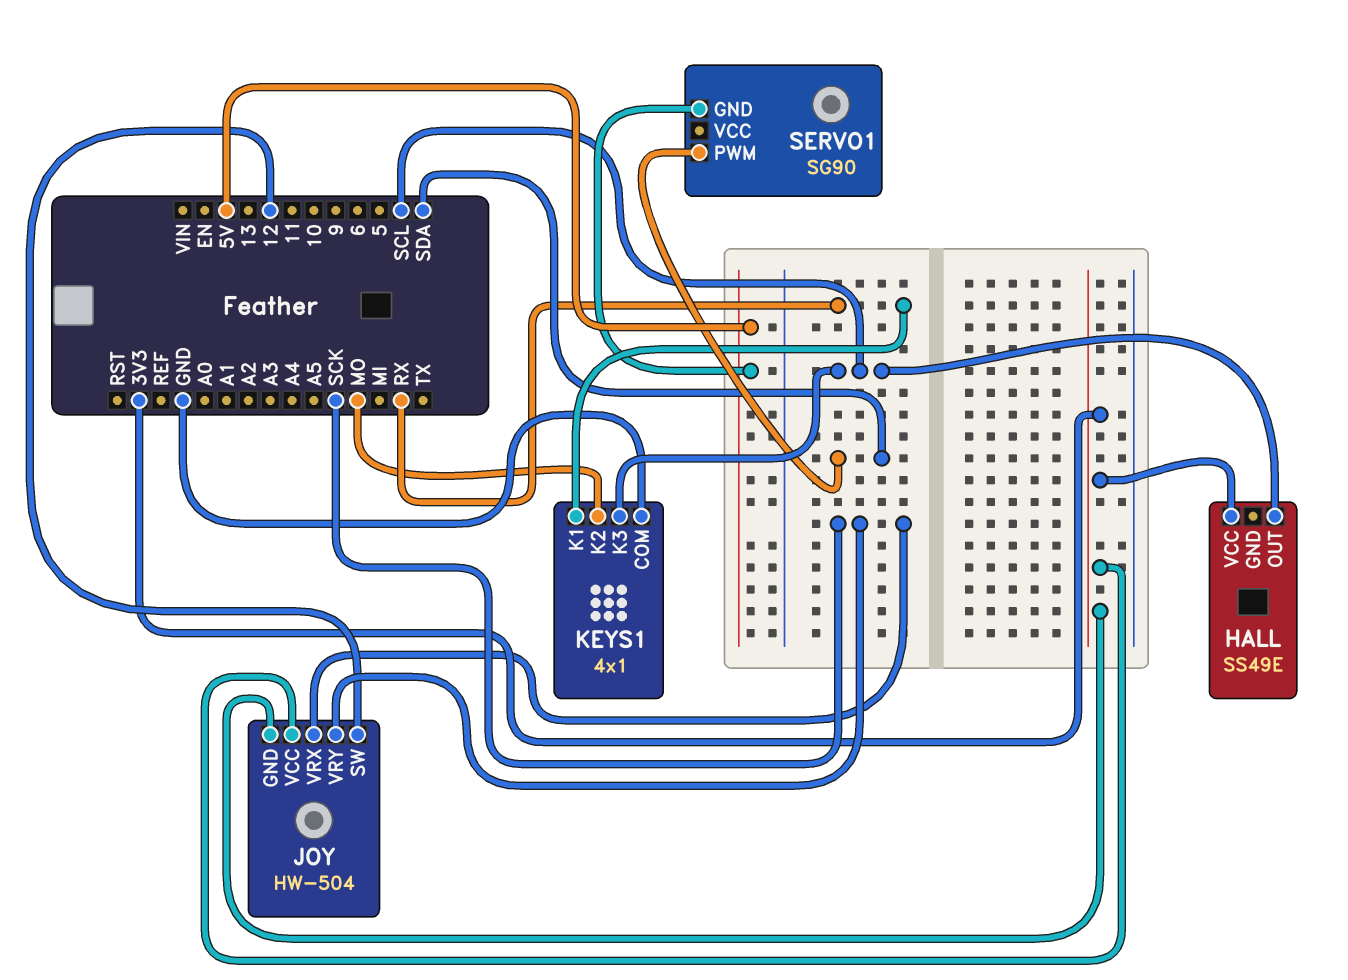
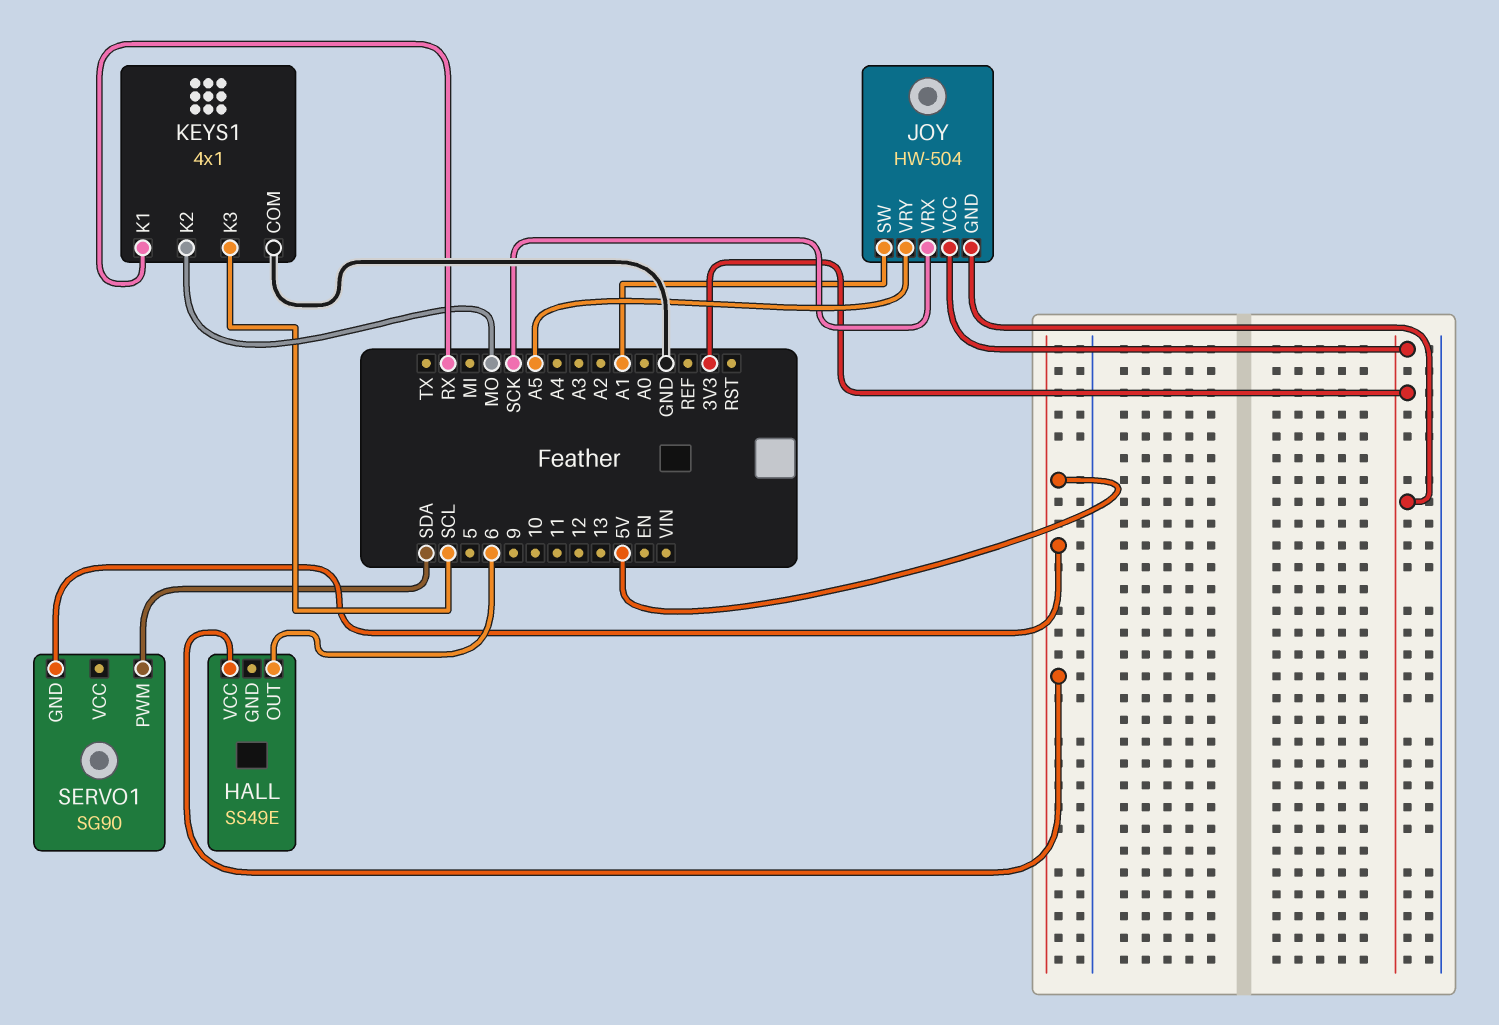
HALL pin OUT: SCL -> 6
HALL pin VCC: 3V3 -> 5V
JOY pin SW: 12 -> A1
JOY pin VRY: SCK -> A5

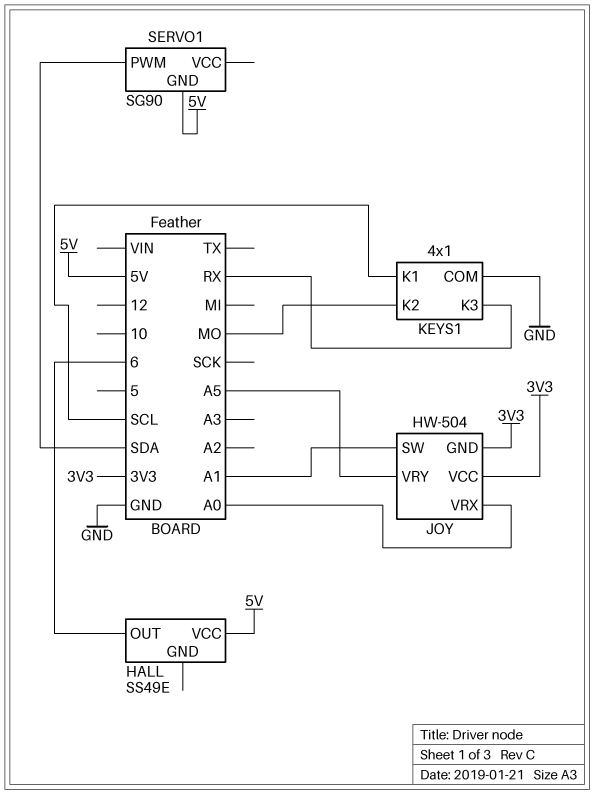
JOY pin VRX: SCK -> A0
KEYS1 pin K1: RX -> SCL
KEYS1 pin K3: SCL -> RX

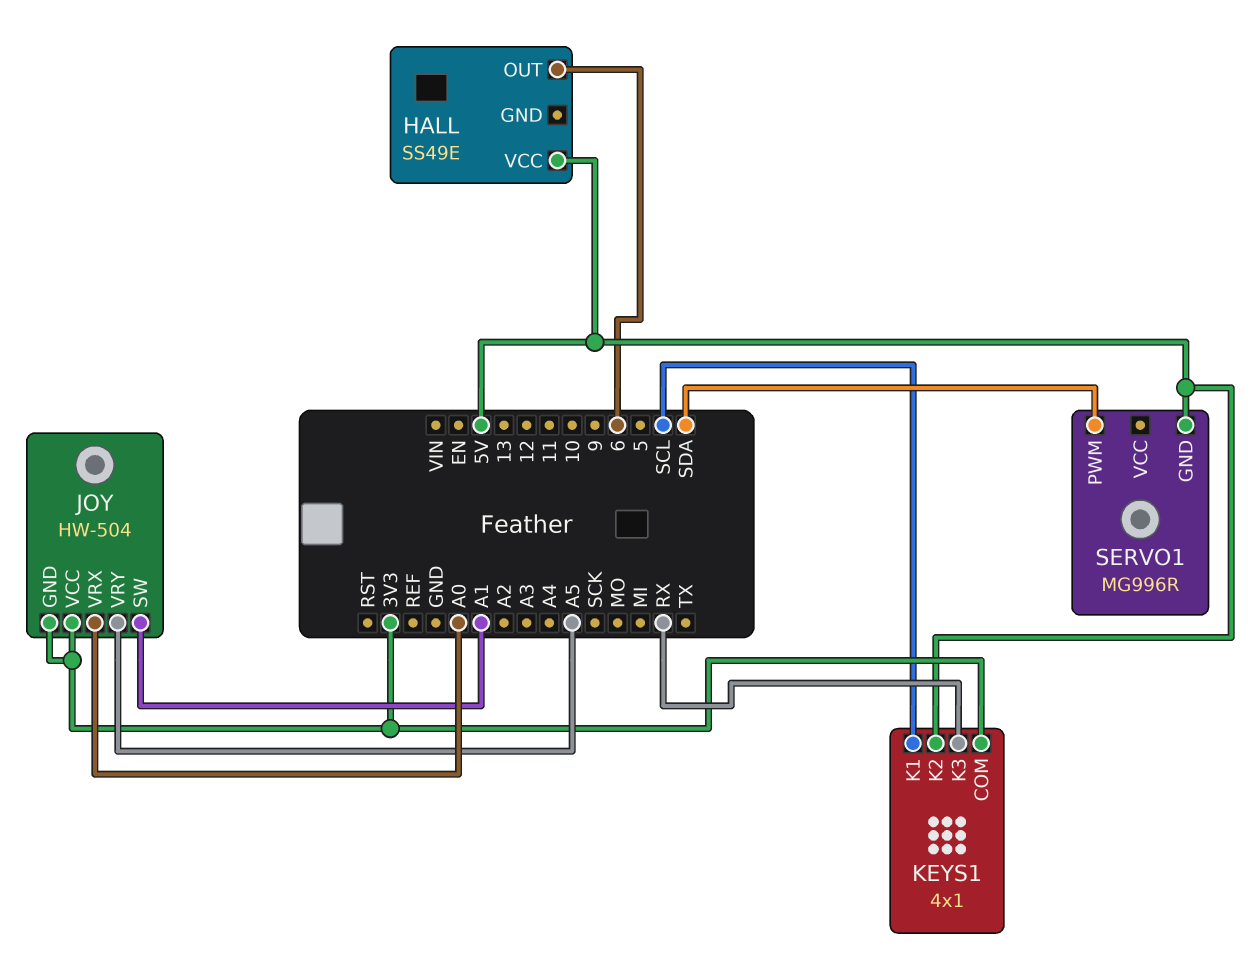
KEYS1 pin COM: GND -> 3V3
KEYS1 pin K2: MO -> 5V
SERVO1: SG90 -> MG996R

